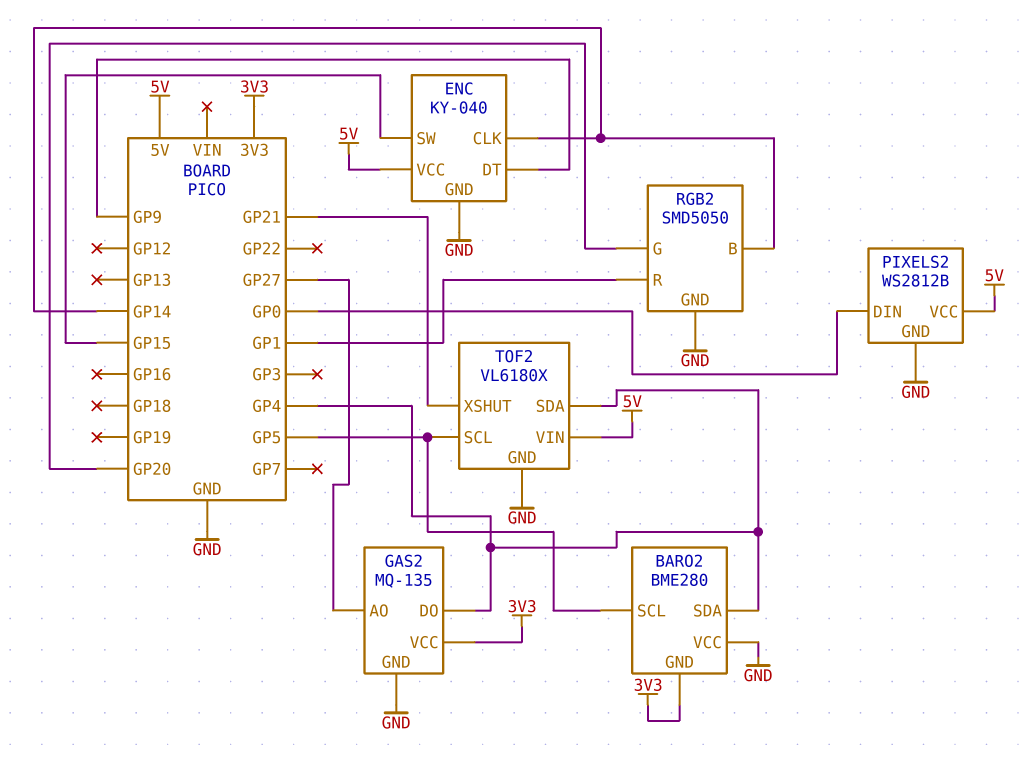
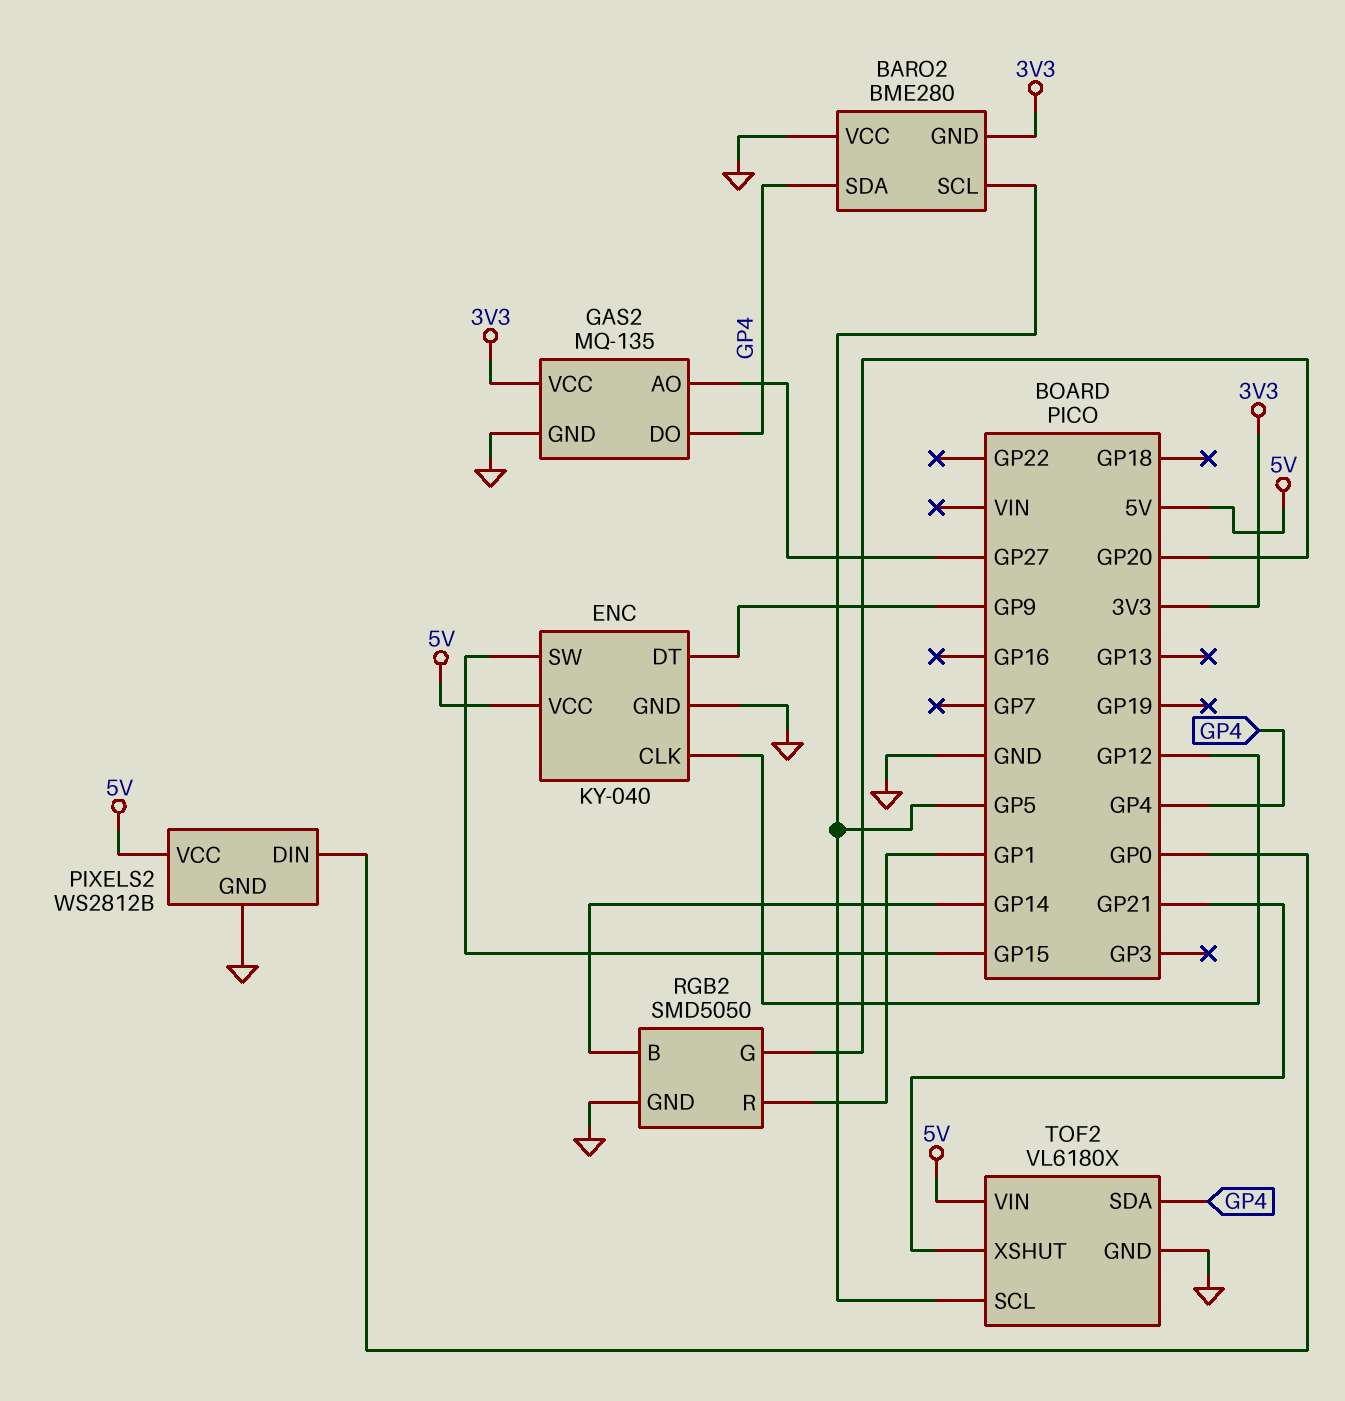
ENC pin CLK: GP14 -> GP12

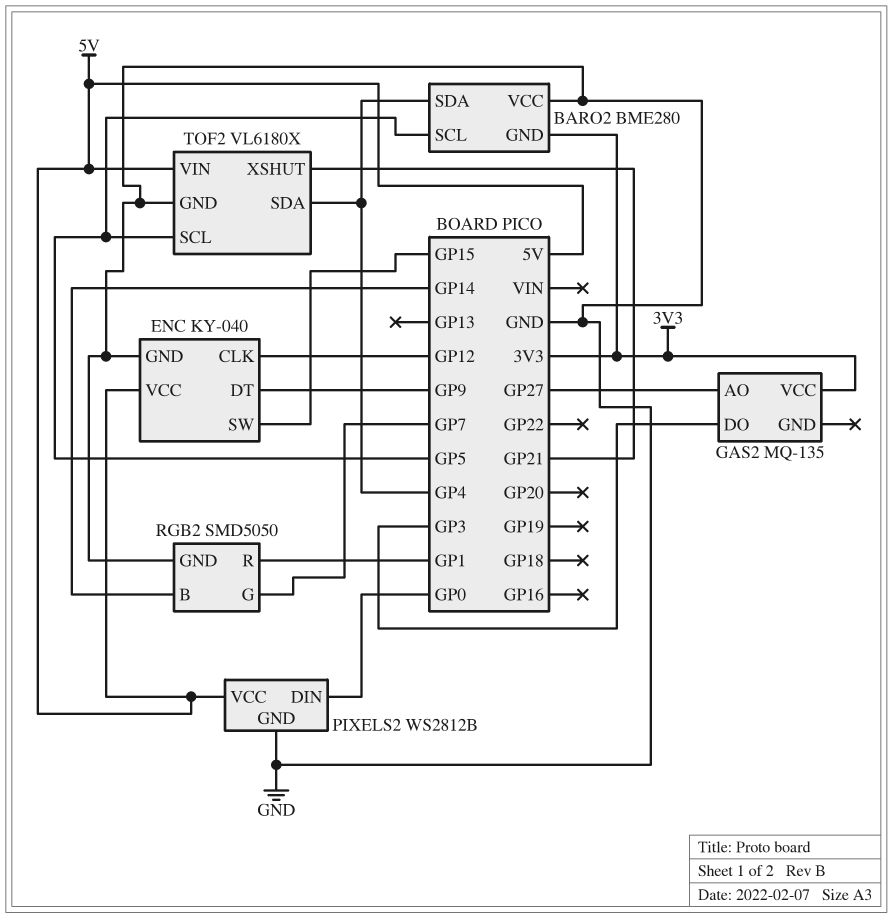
GAS2 pin DO: GP4 -> GP3
GAS2 pin GND: GND -> none
RGB2 pin G: GP20 -> GP7

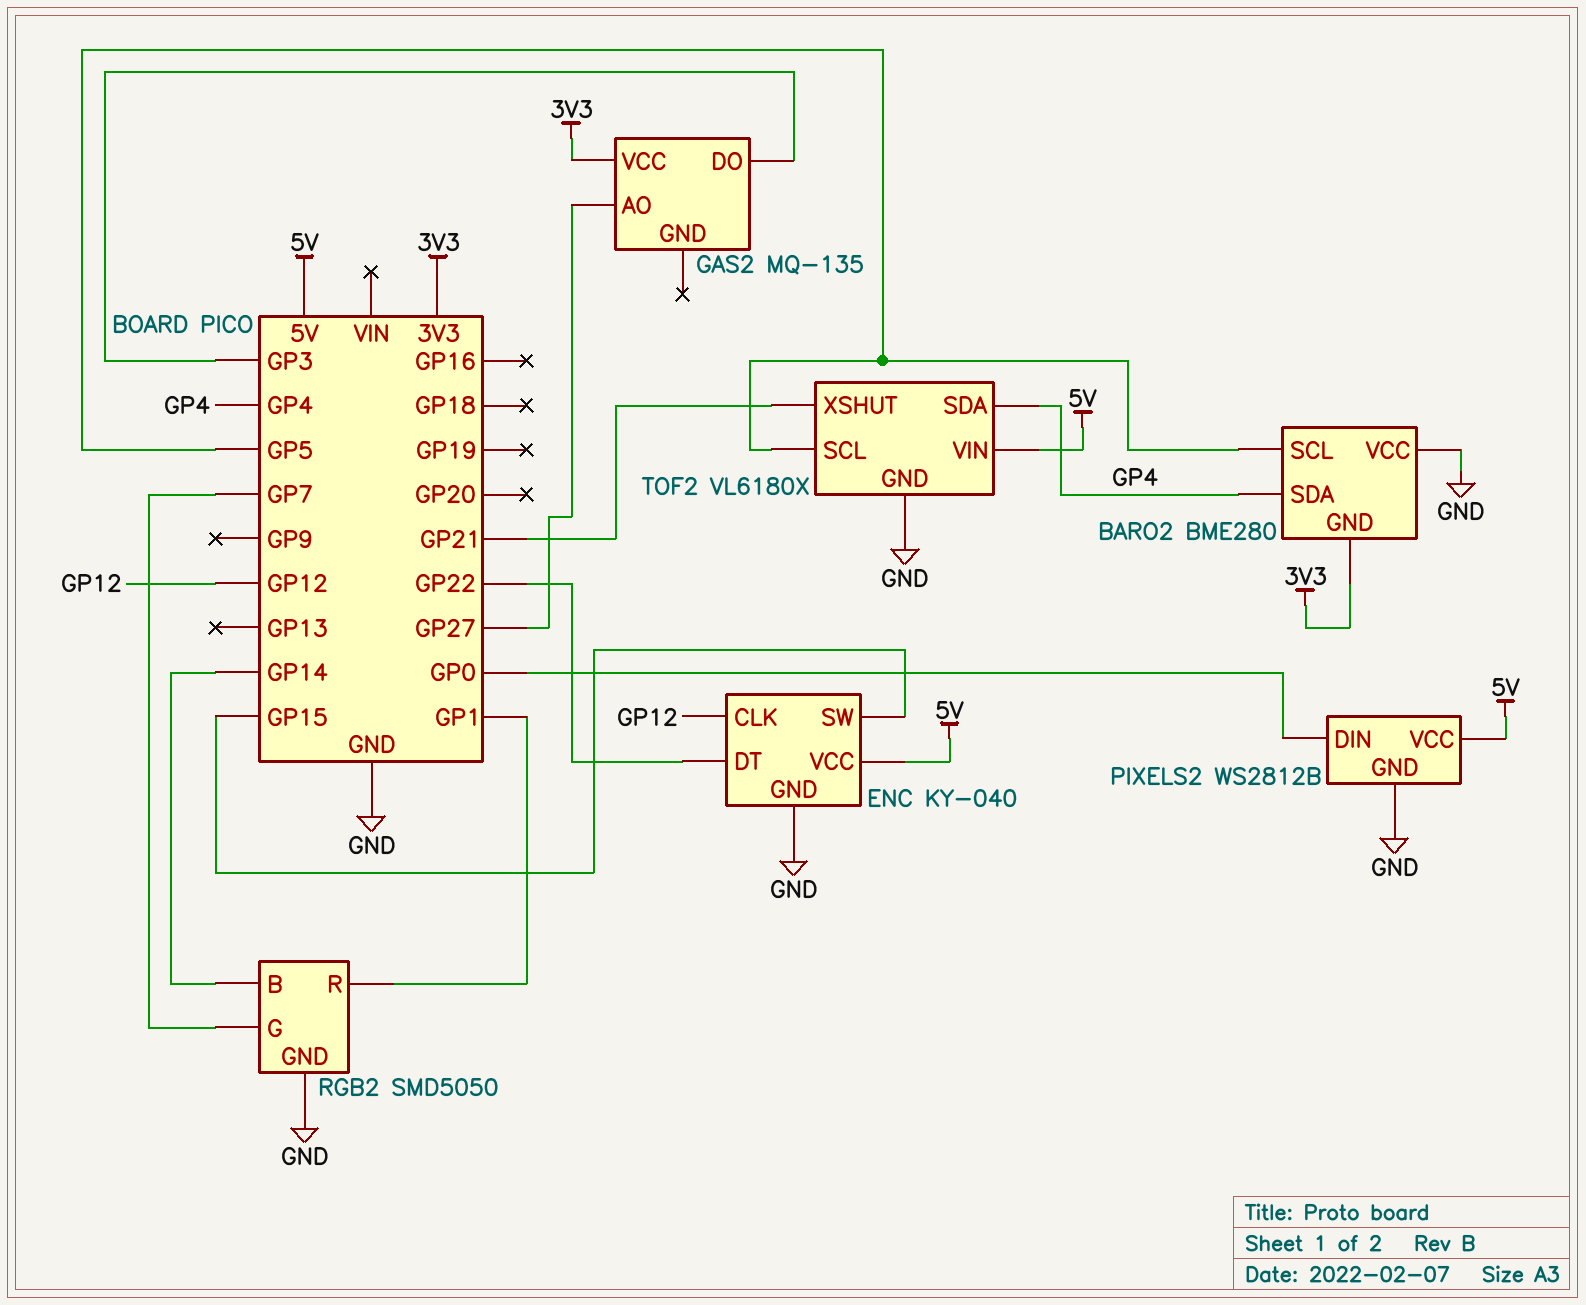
ENC pin DT: GP9 -> GP22

